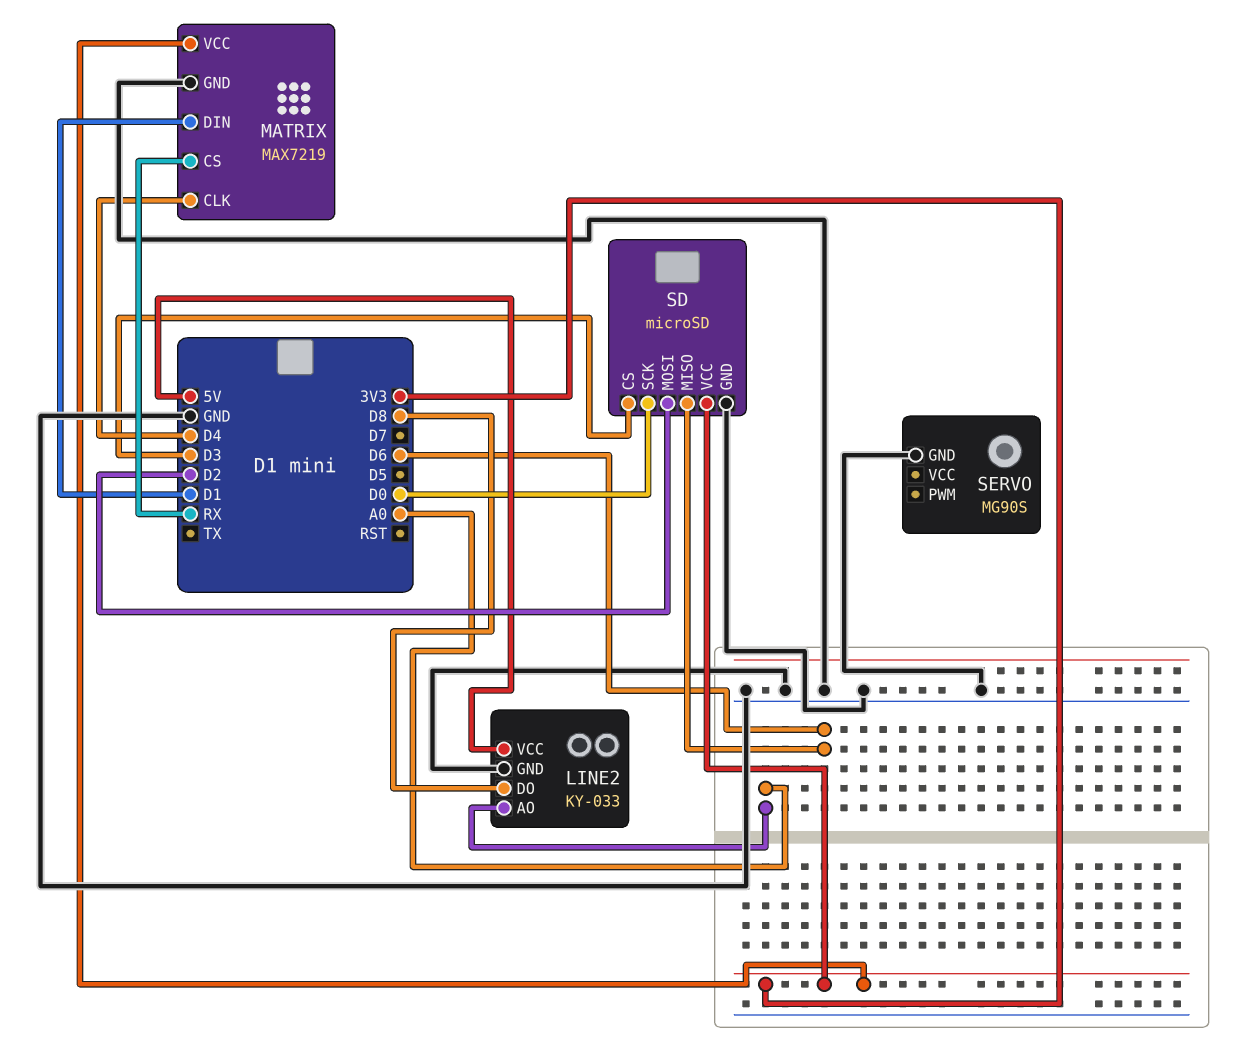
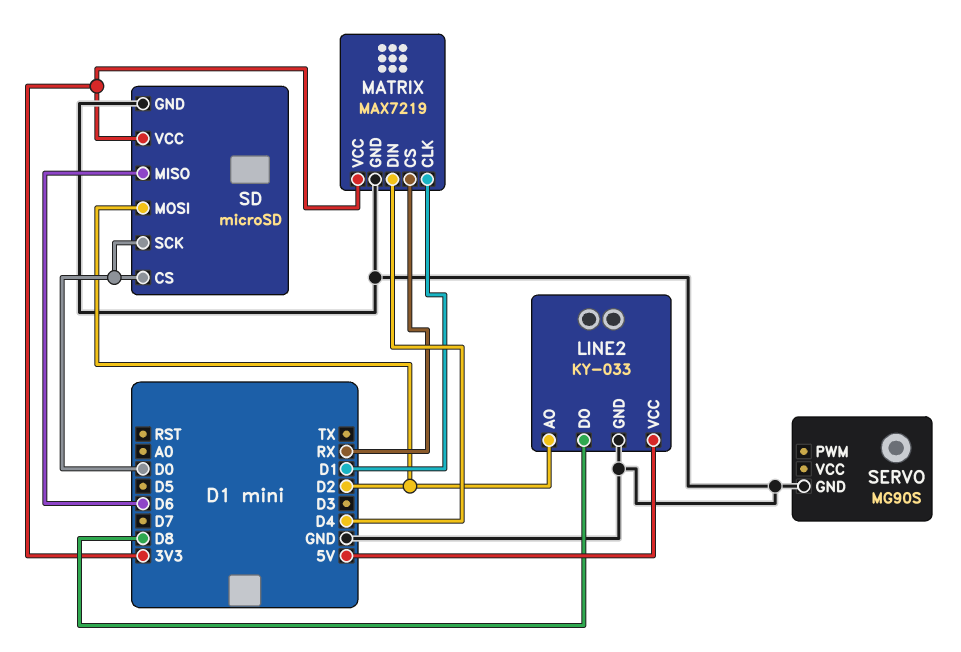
LINE2 pin AO: A0 -> D2
MATRIX pin CLK: D4 -> D1
MATRIX pin DIN: D1 -> D4
SD pin CS: D3 -> D0

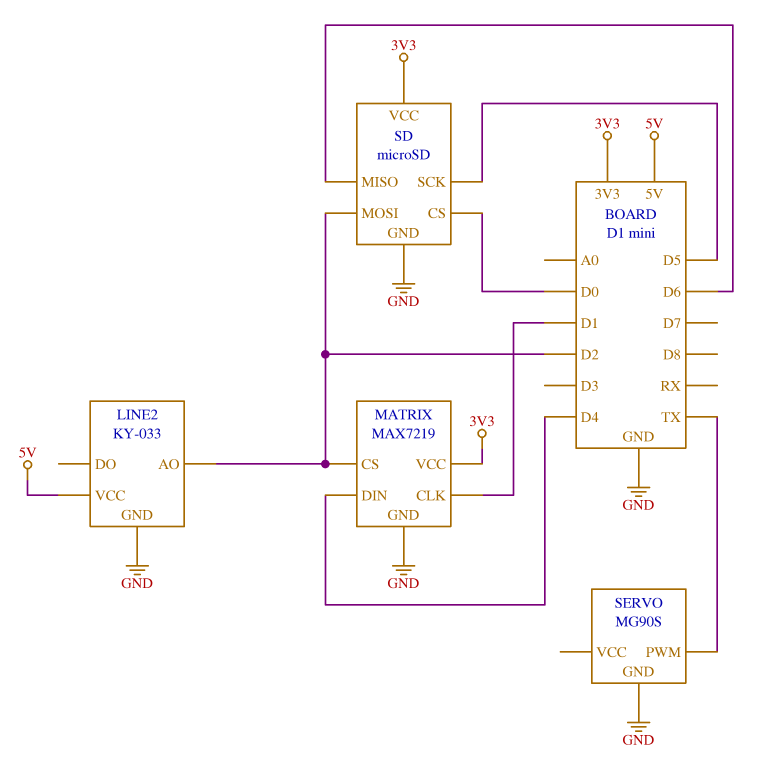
LINE2 pin DO: D8 -> none
MATRIX pin CS: RX -> D2
SD pin SCK: D0 -> D5
SERVO pin PWM: none -> TX

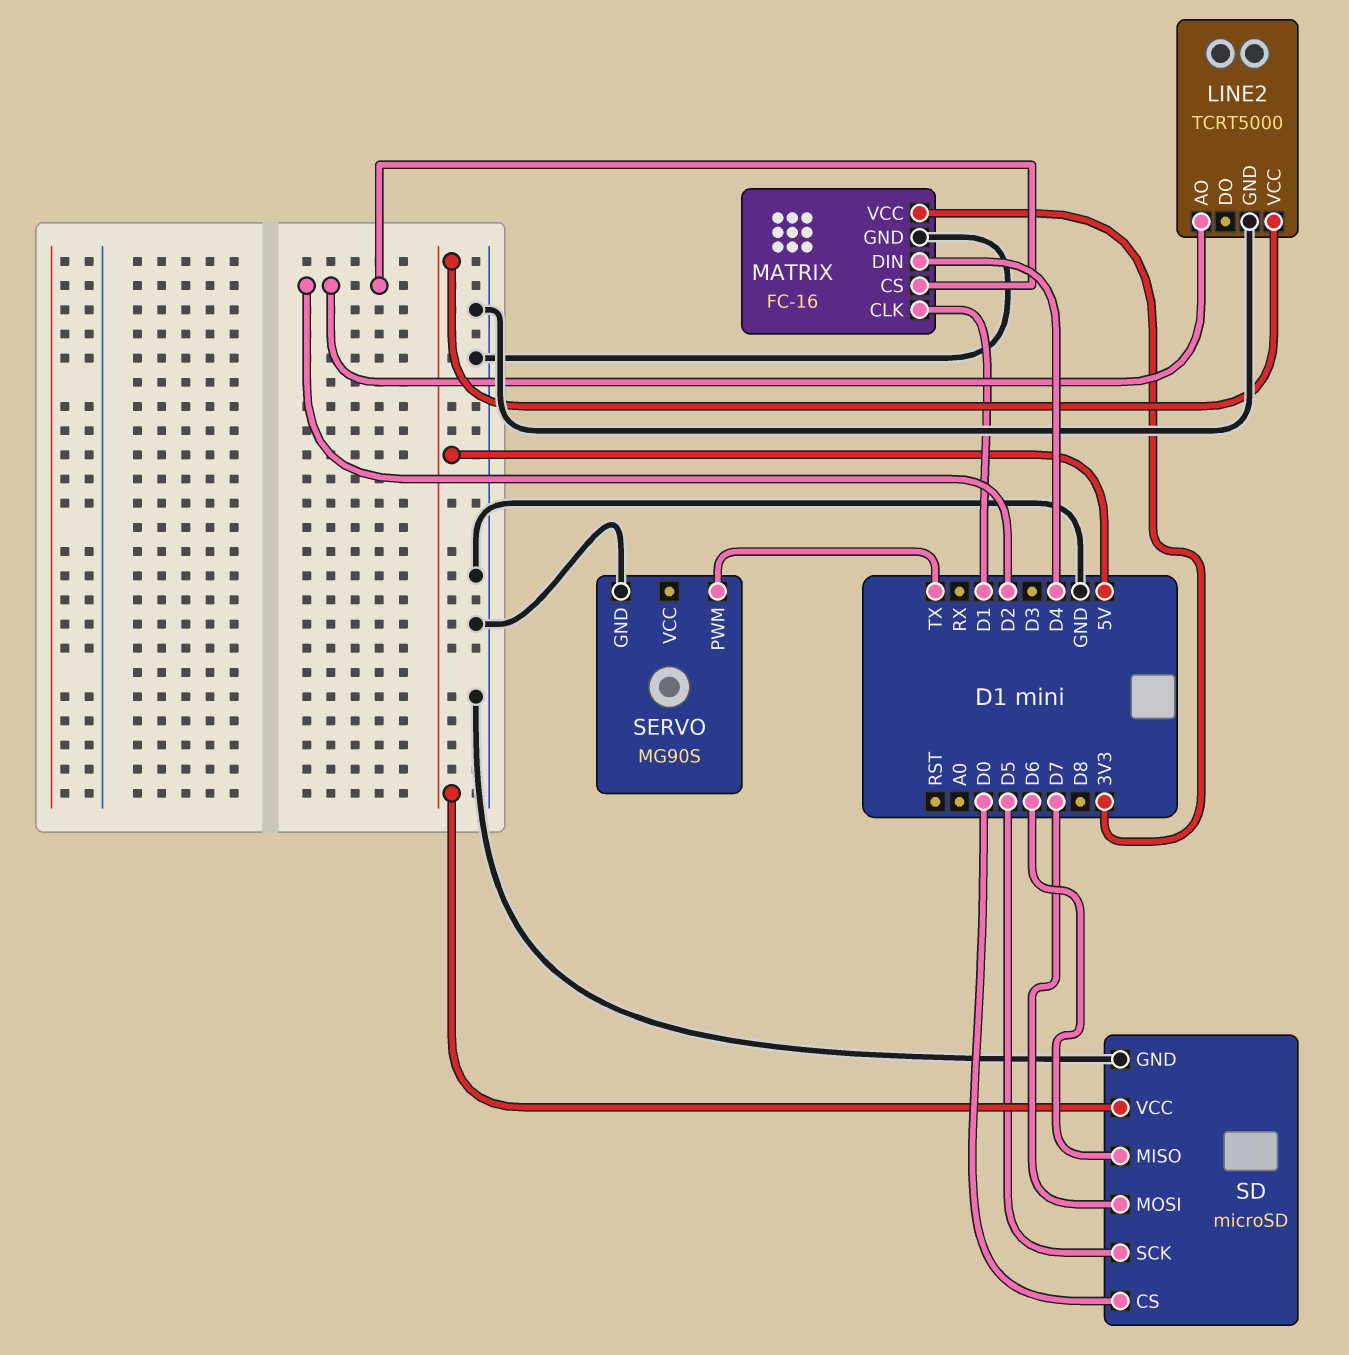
LINE2: KY-033 -> TCRT5000
MATRIX: MAX7219 -> FC-16
SD pin MOSI: D2 -> D7
SD pin VCC: 3V3 -> 5V

